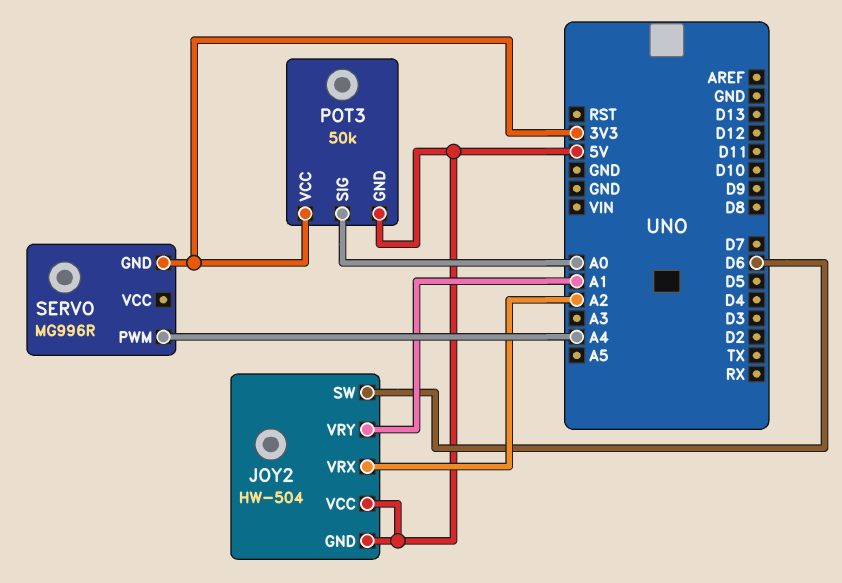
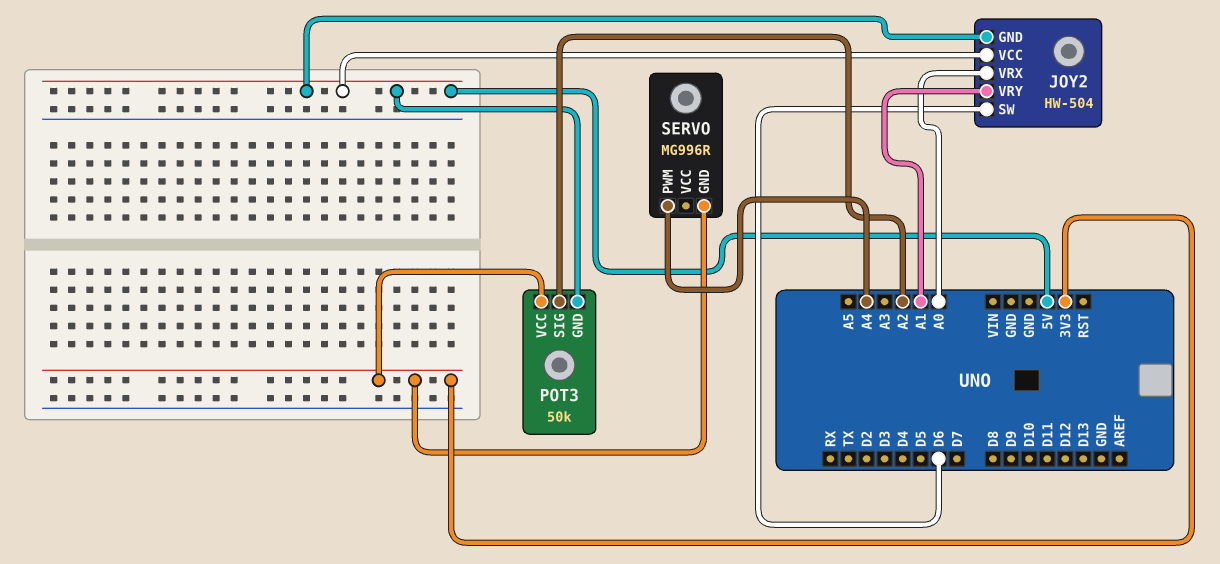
JOY2 pin VRX: A2 -> A0
POT3 pin SIG: A0 -> A2

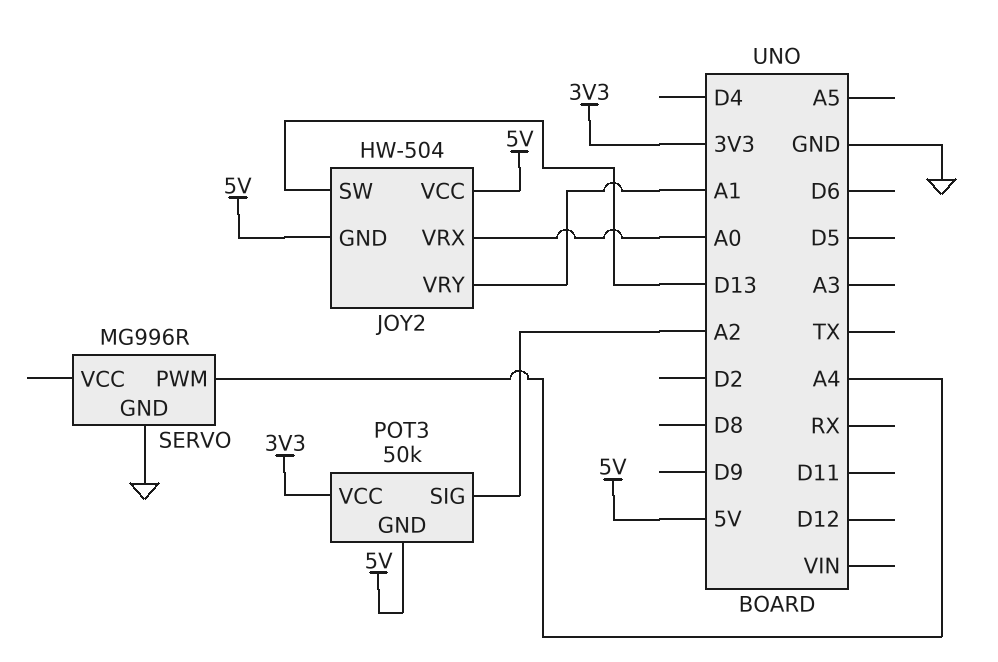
JOY2 pin SW: D6 -> D13
SERVO pin GND: 3V3 -> GND

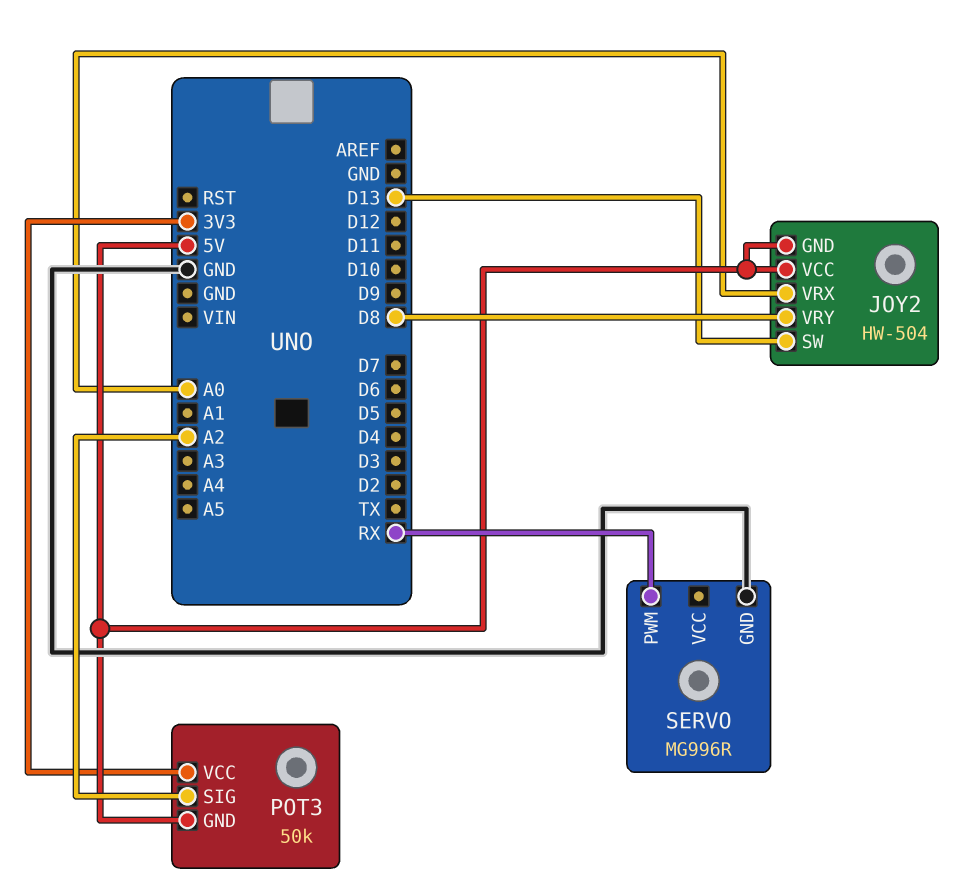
JOY2 pin VRY: A1 -> D8
SERVO pin PWM: A4 -> RX

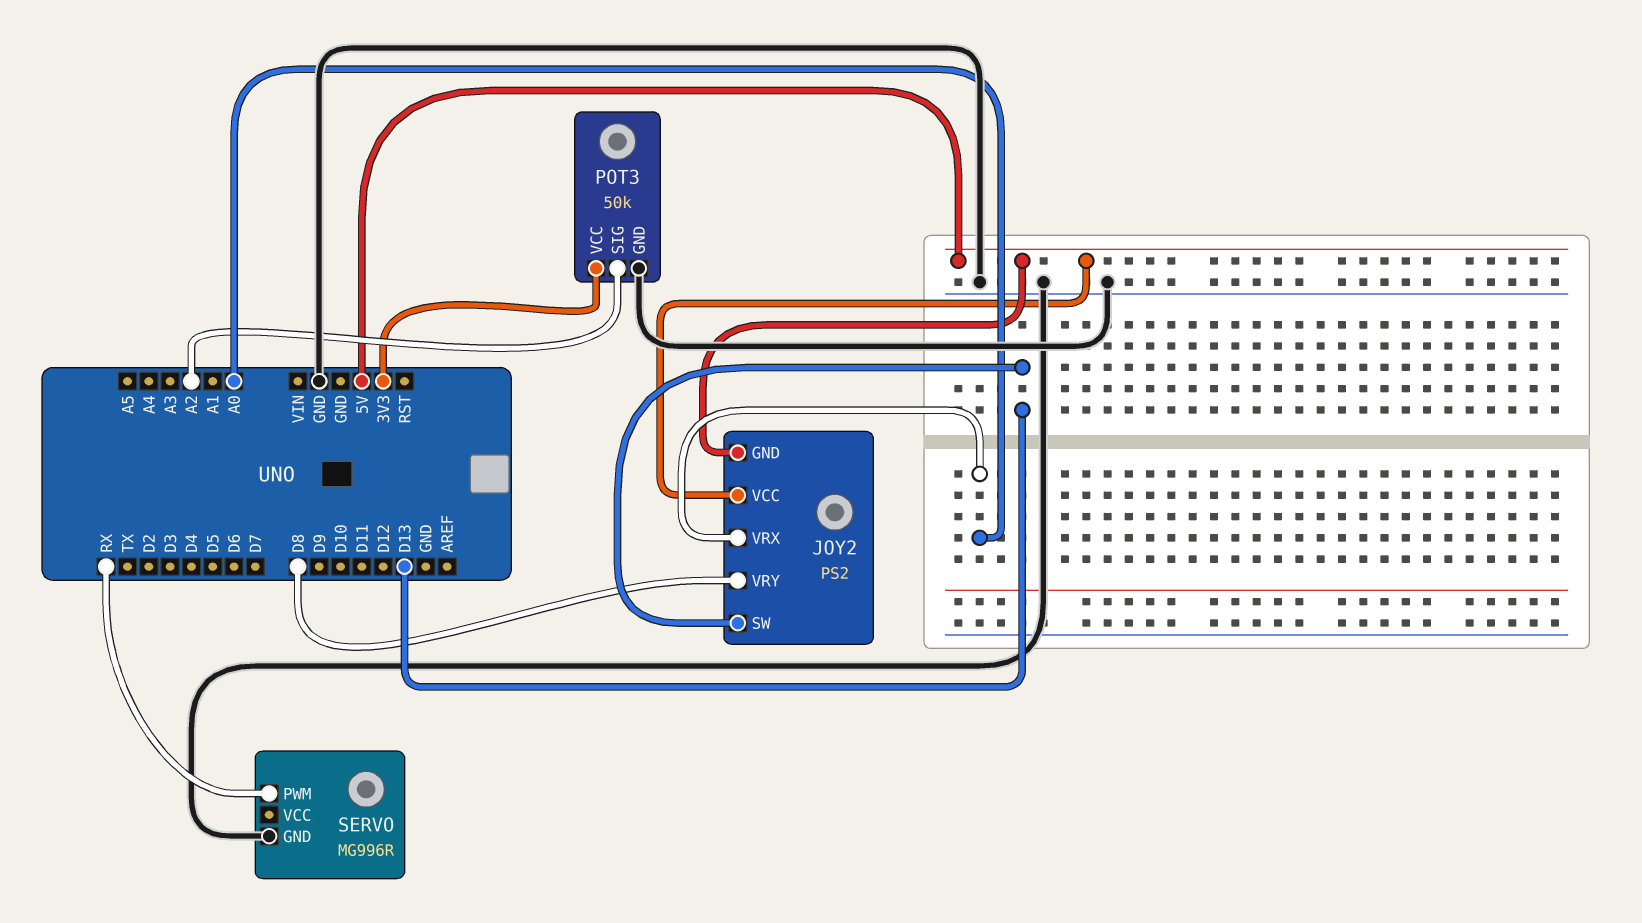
JOY2: HW-504 -> PS2
POT3 pin GND: 5V -> GND

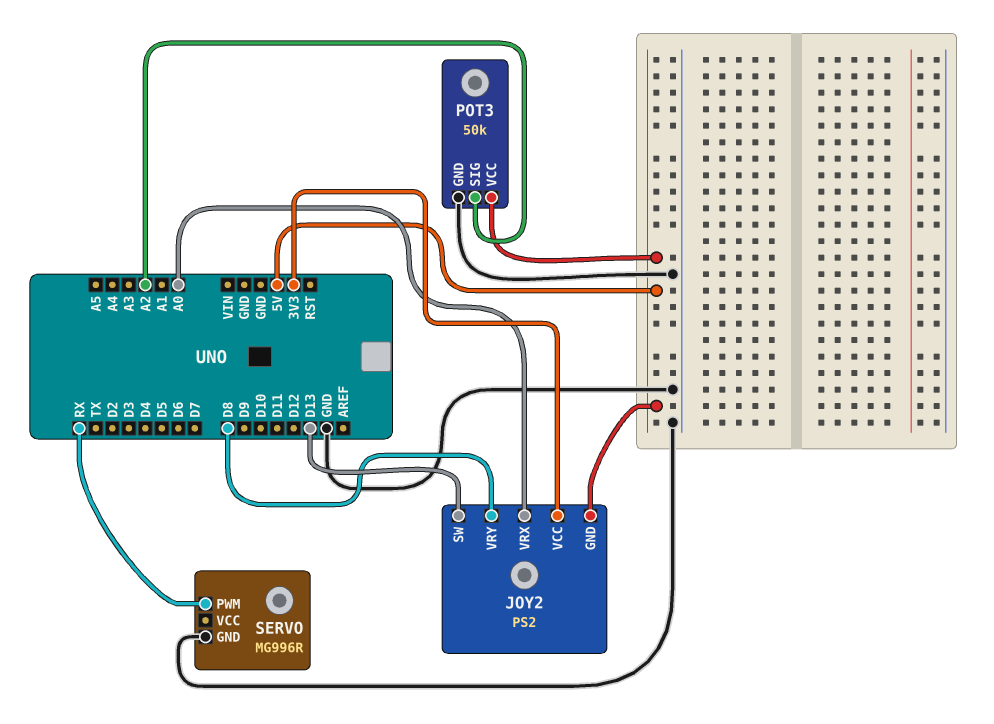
JOY2 pin VCC: 5V -> 3V3
POT3 pin VCC: 3V3 -> 5V

